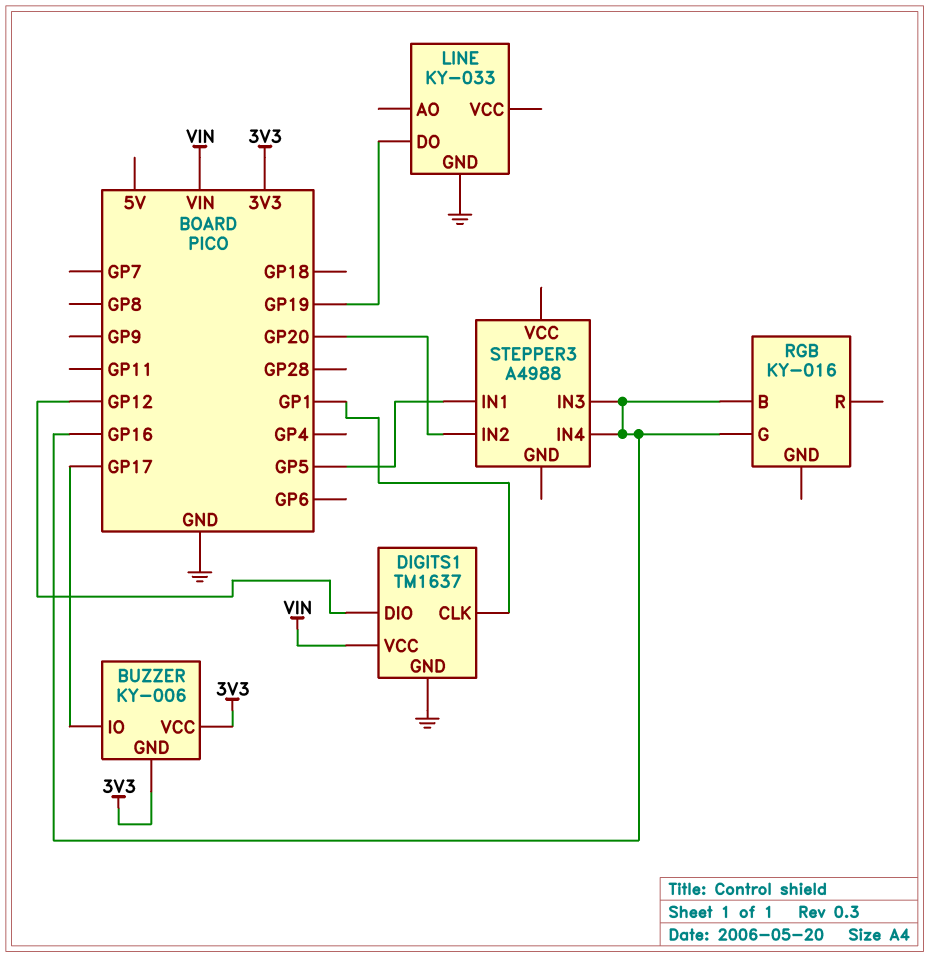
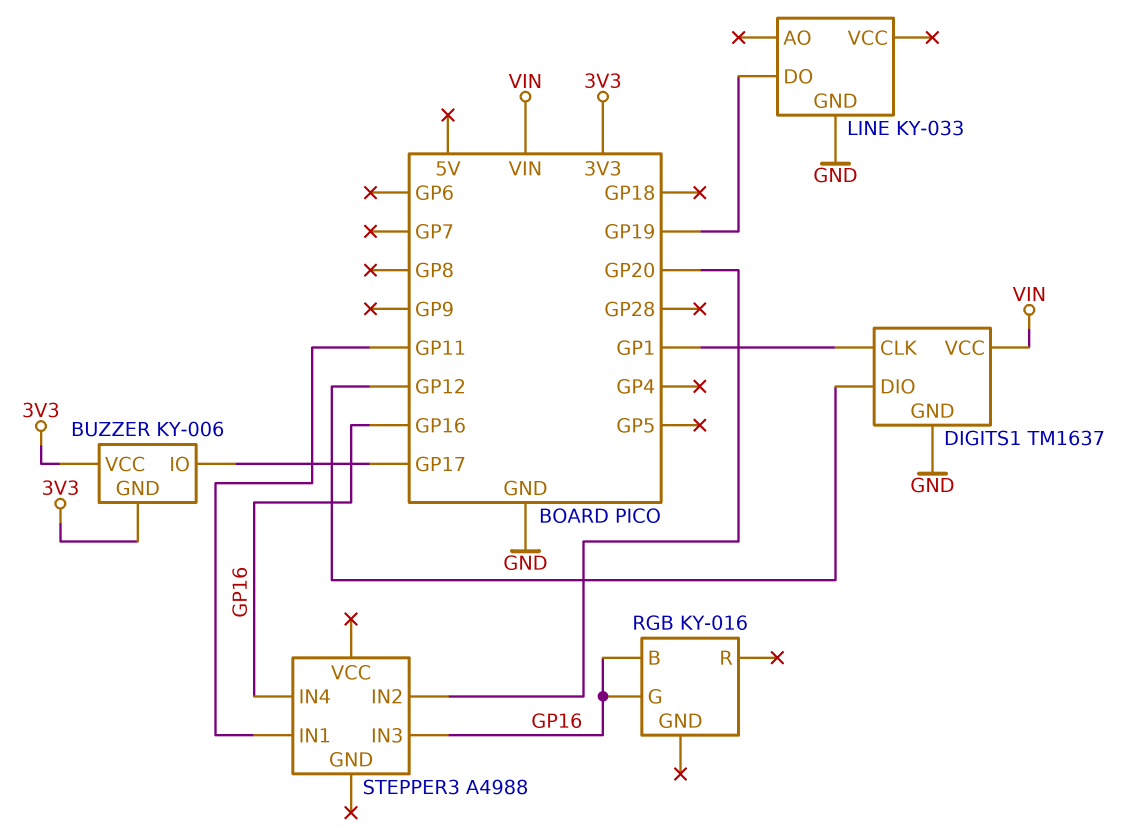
STEPPER3 pin IN1: GP5 -> GP11

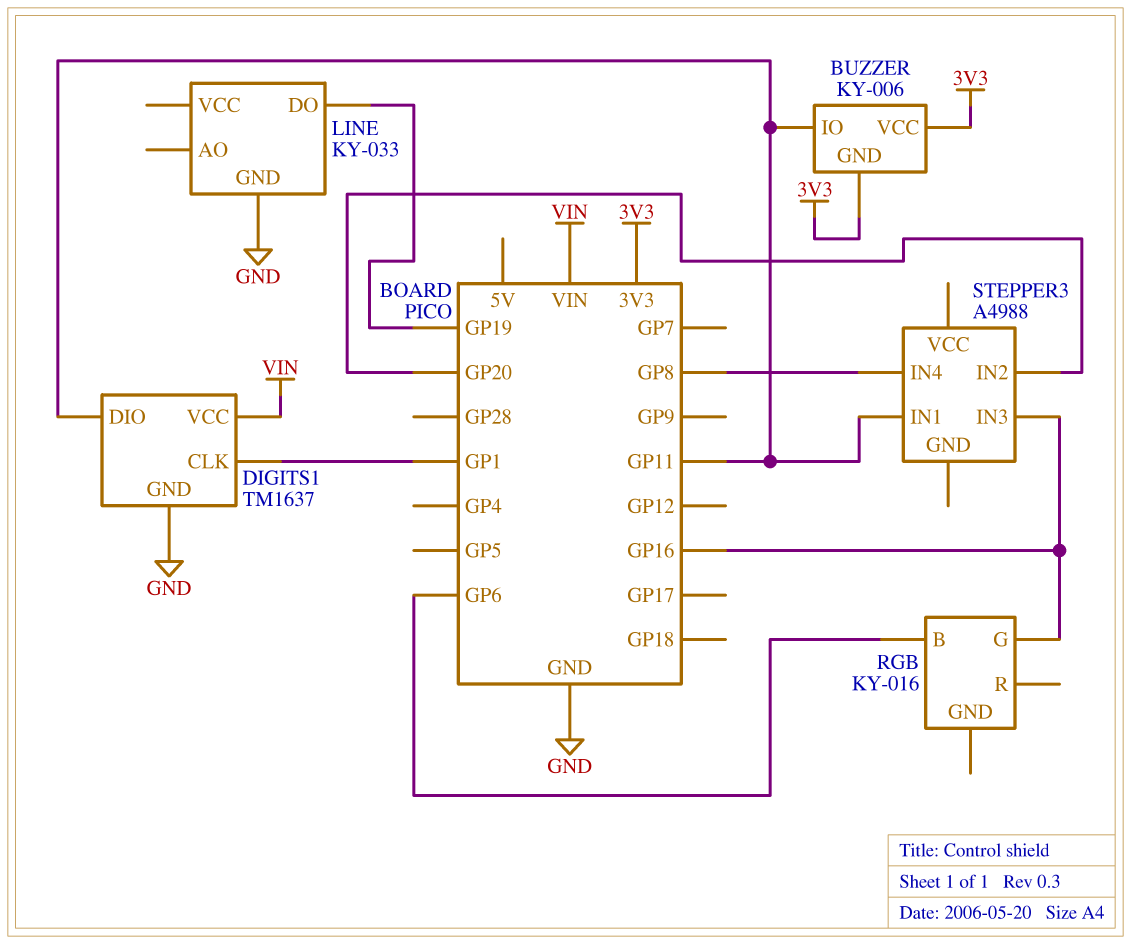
BUZZER pin IO: GP17 -> GP11
DIGITS1 pin DIO: GP12 -> GP11
RGB pin B: GP16 -> GP6
STEPPER3 pin IN4: GP16 -> GP8

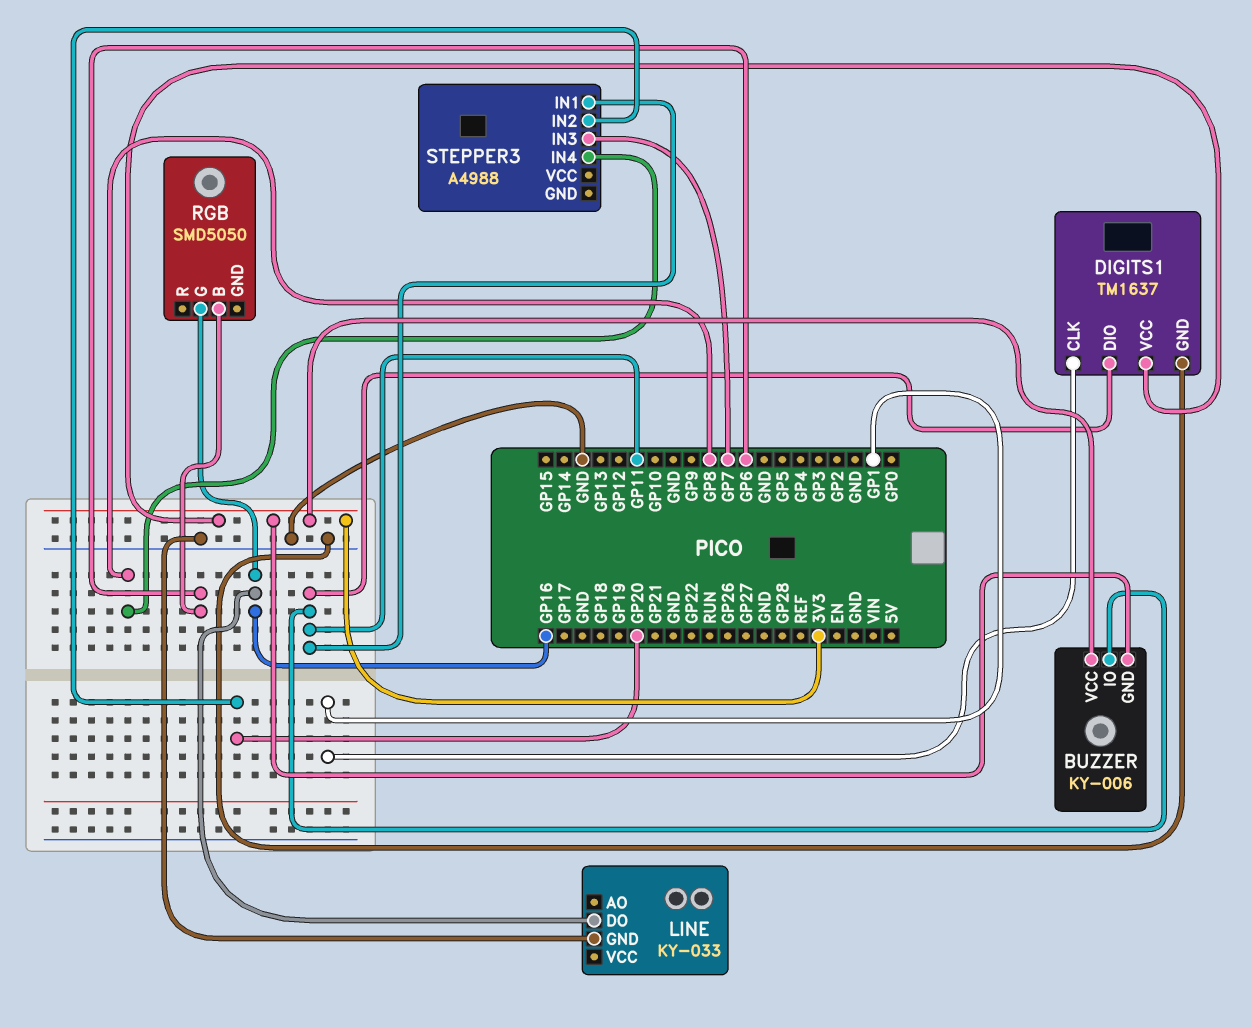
DIGITS1 pin VCC: VIN -> 3V3
LINE pin DO: GP19 -> GP16
RGB: KY-016 -> SMD5050
STEPPER3 pin IN3: GP16 -> GP7

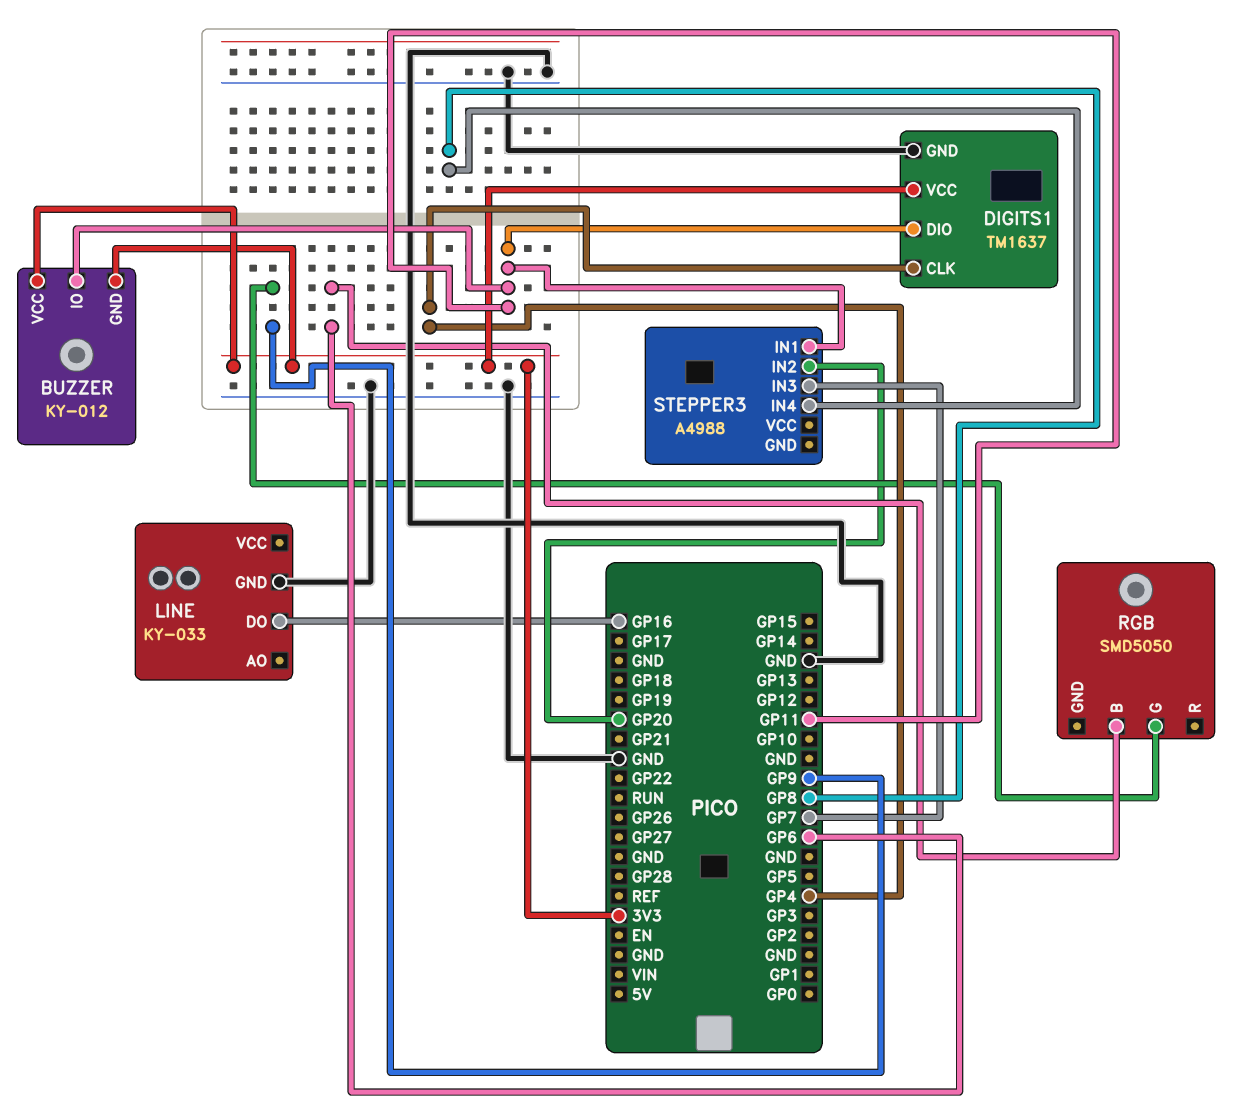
BUZZER: KY-006 -> KY-012
DIGITS1 pin CLK: GP1 -> GP4
RGB pin G: GP16 -> GP9

